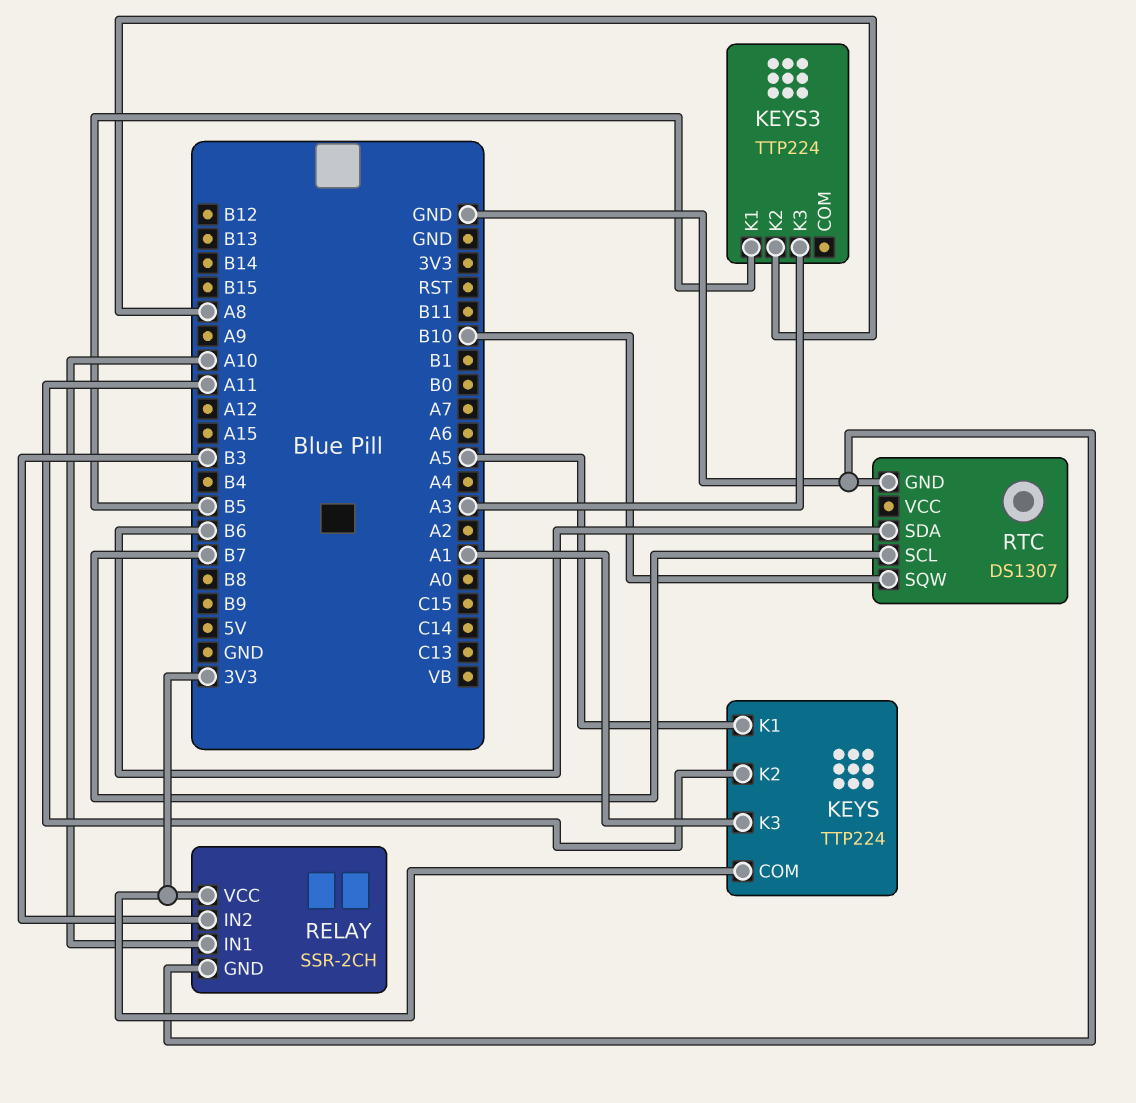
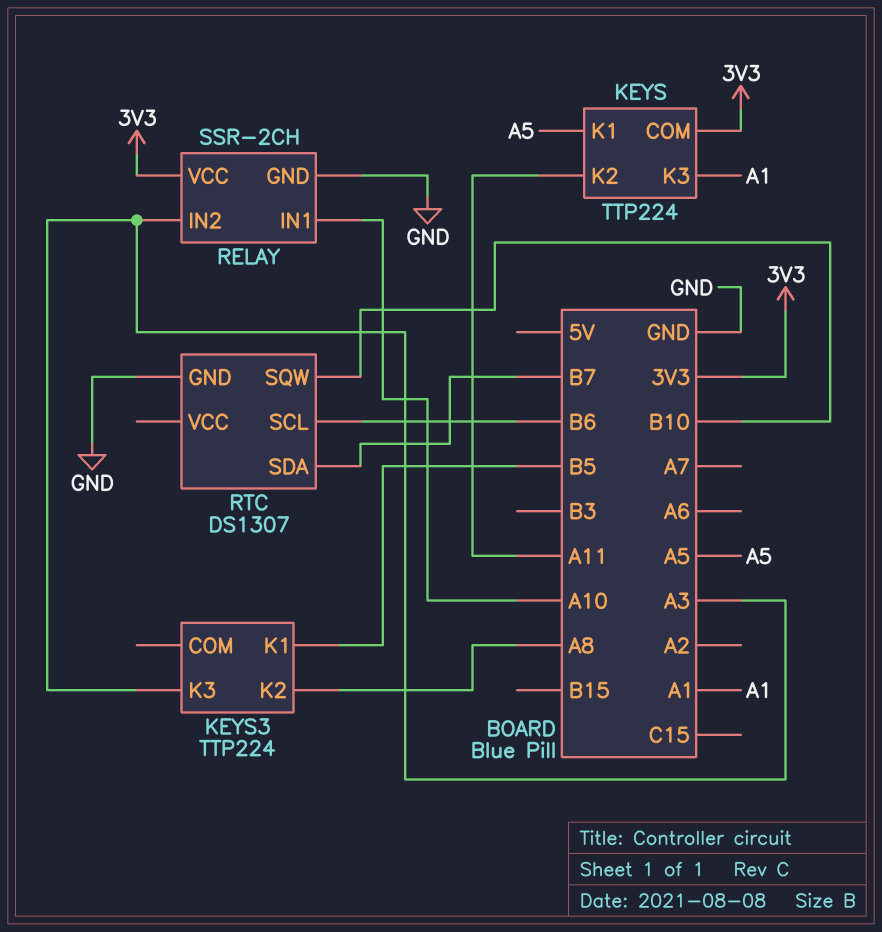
RELAY pin IN2: B3 -> A3
RTC pin SCL: B7 -> B6
RTC pin SDA: B6 -> B7

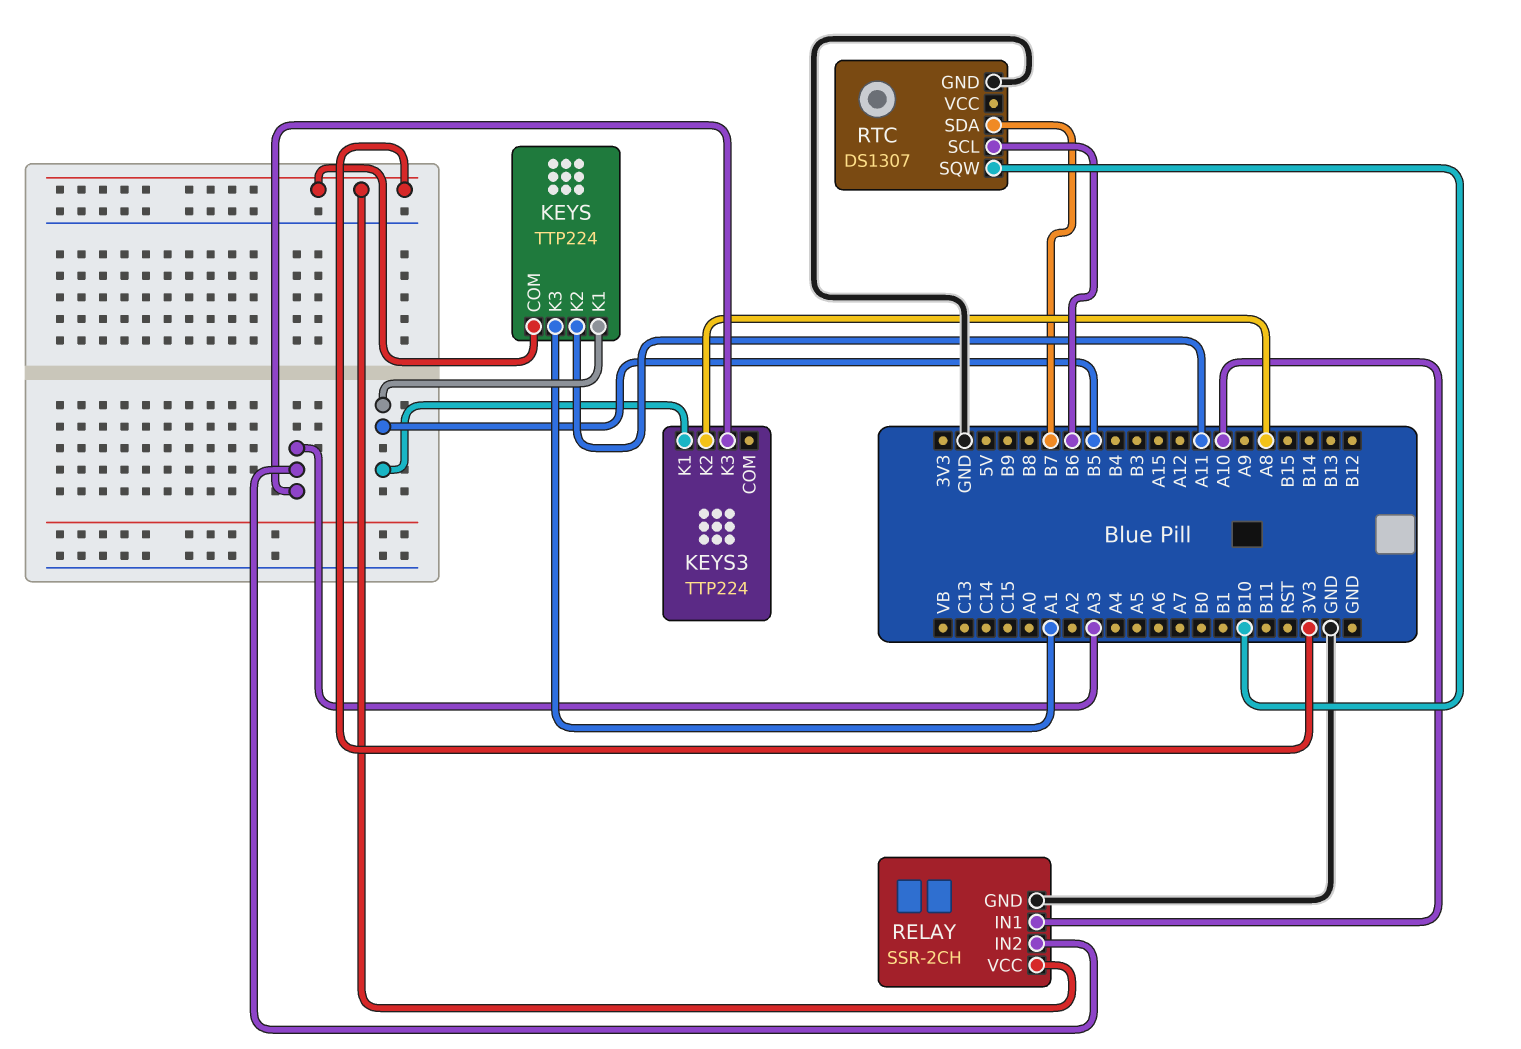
KEYS pin K1: A5 -> B5

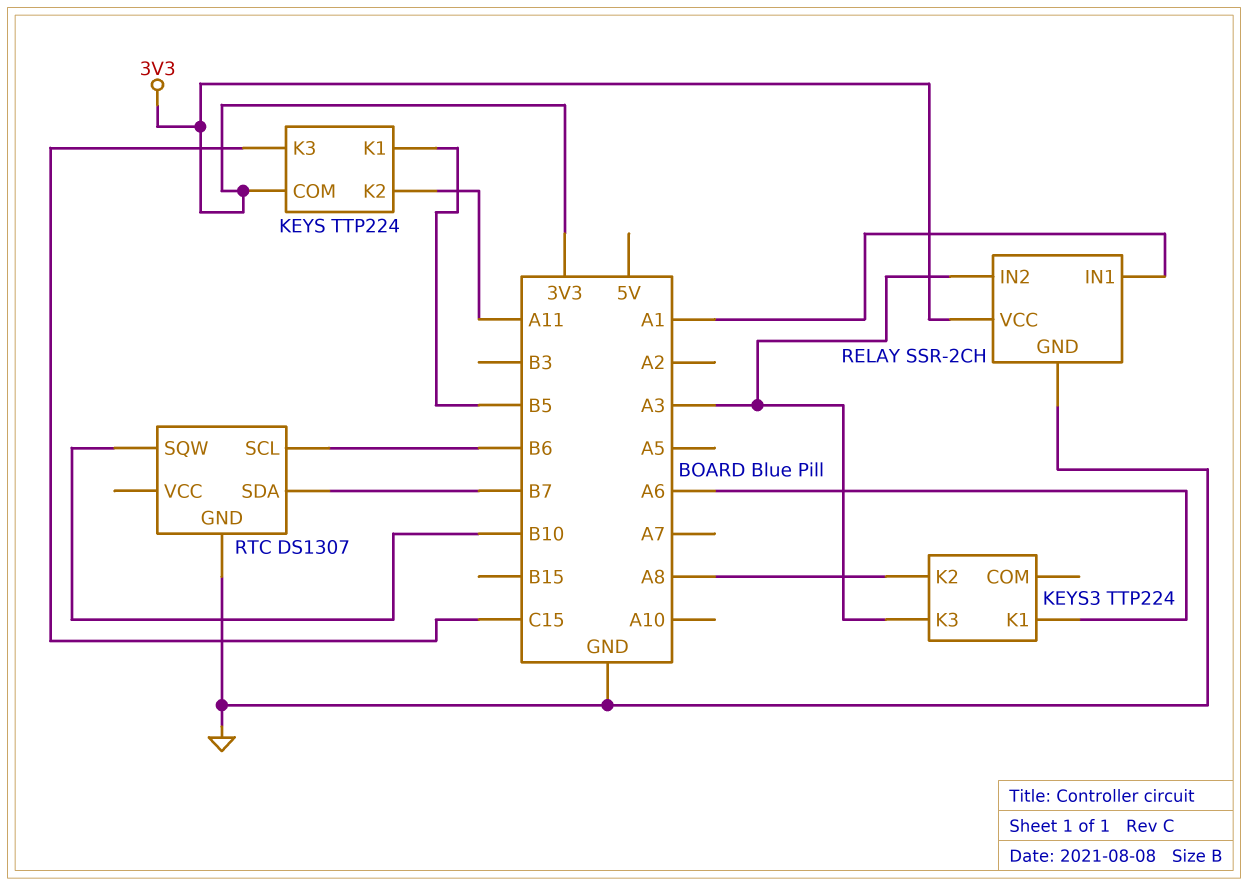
KEYS pin K3: A1 -> C15
KEYS3 pin K1: B5 -> A6
RELAY pin IN1: A10 -> A1

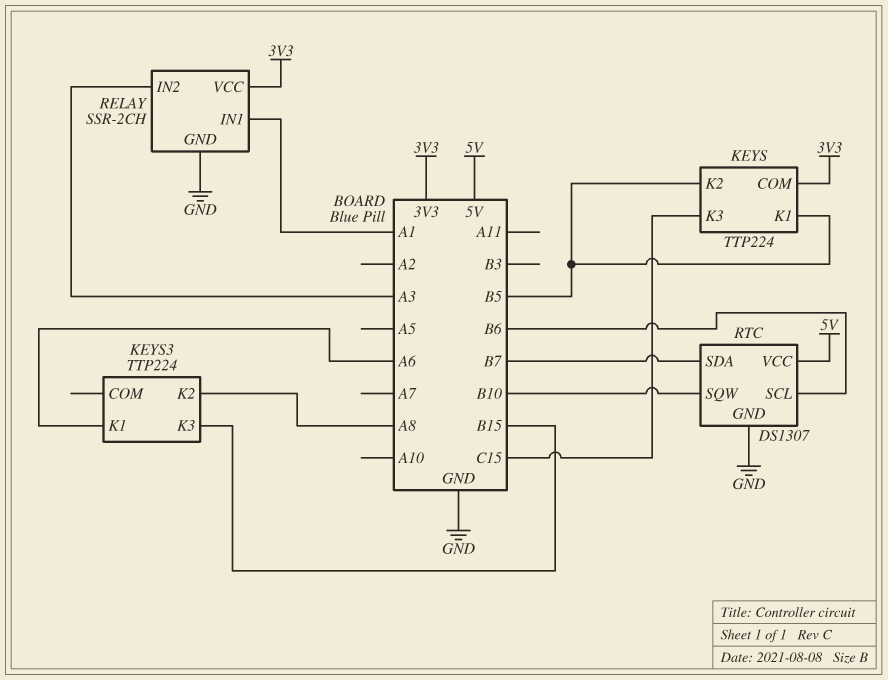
KEYS pin K2: A11 -> B5
KEYS3 pin K3: A3 -> B15
RTC pin VCC: none -> 5V

